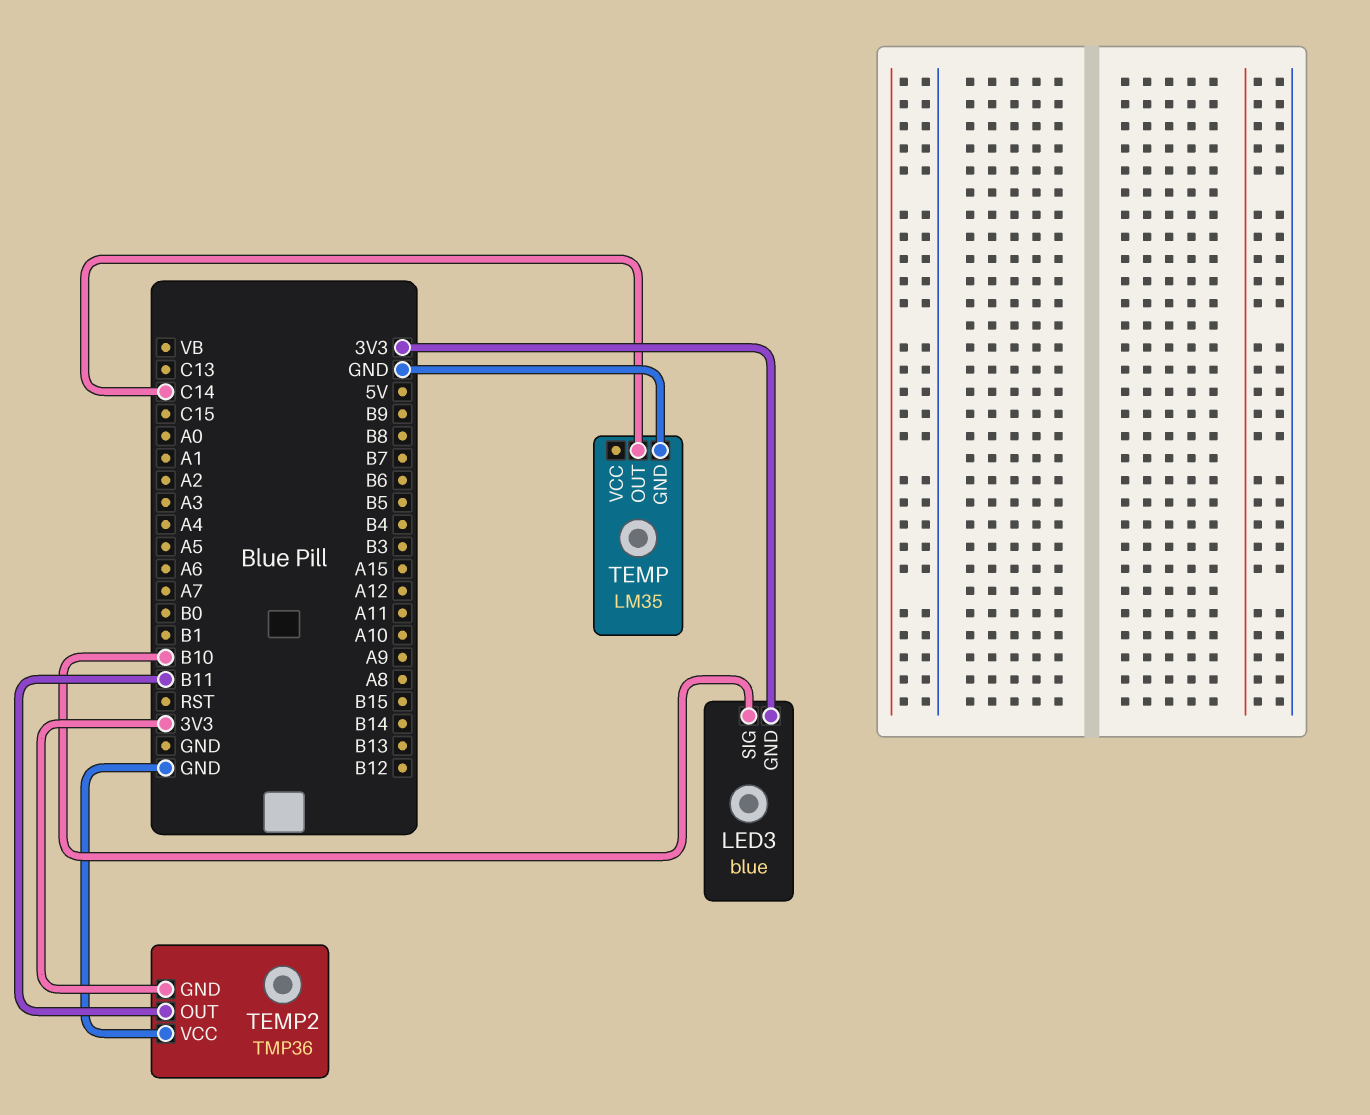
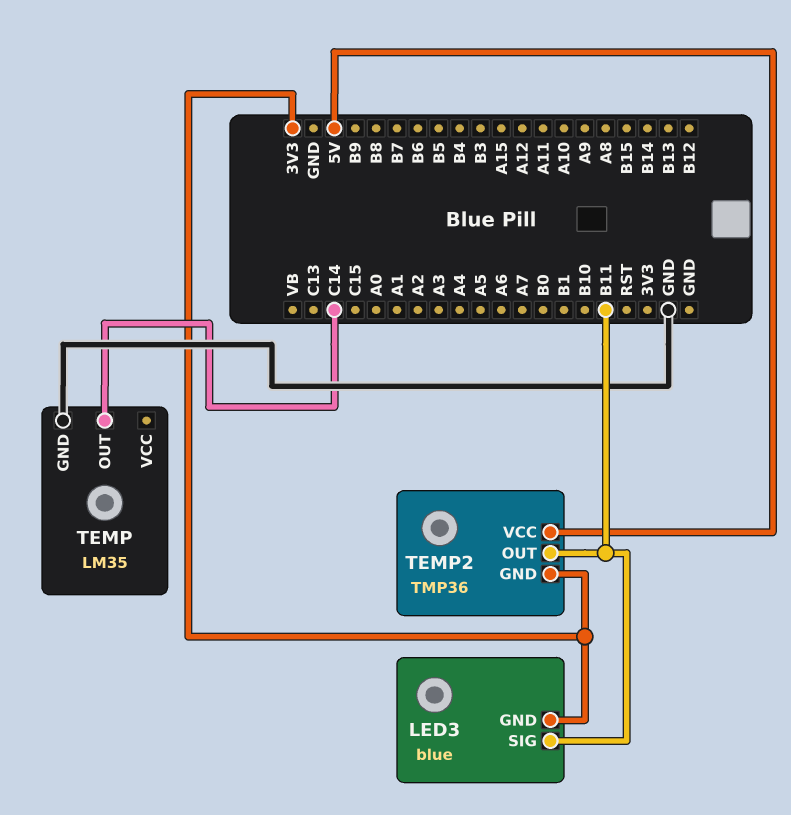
LED3 pin SIG: B10 -> B11
TEMP2 pin VCC: GND -> 5V

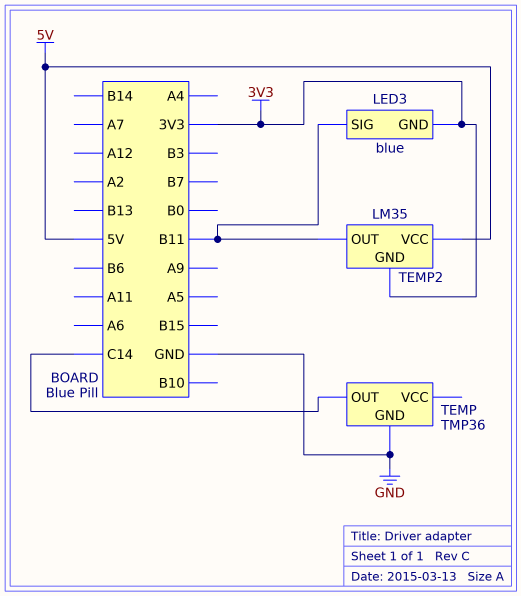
TEMP: LM35 -> TMP36
TEMP2: TMP36 -> LM35

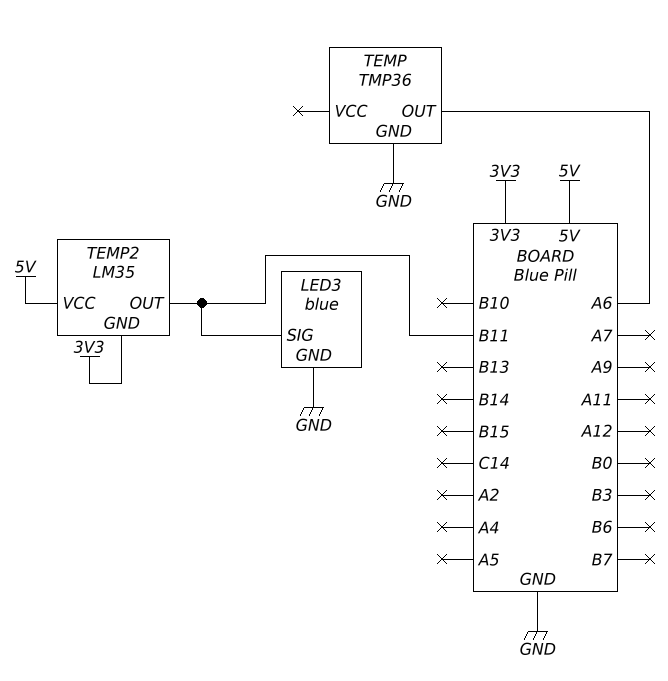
LED3 pin GND: 3V3 -> GND
TEMP pin OUT: C14 -> A6

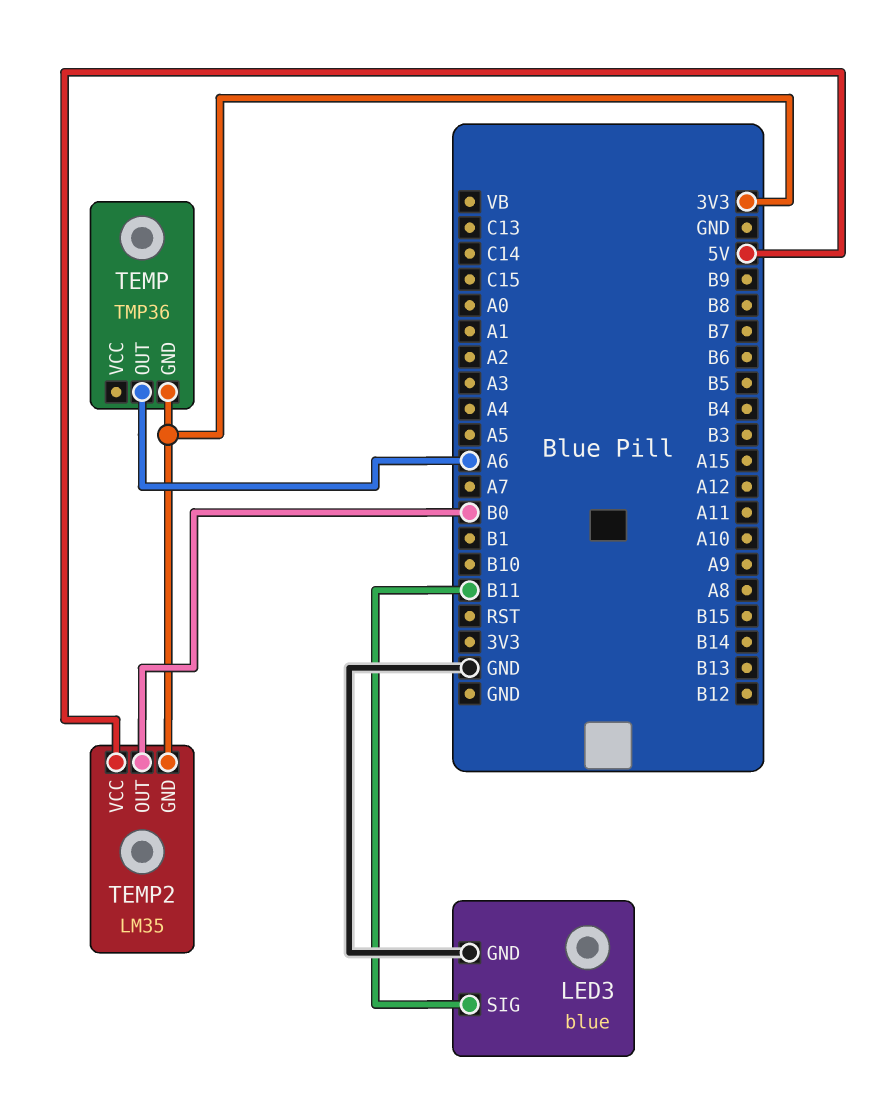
TEMP pin GND: GND -> 3V3
TEMP2 pin OUT: B11 -> B0

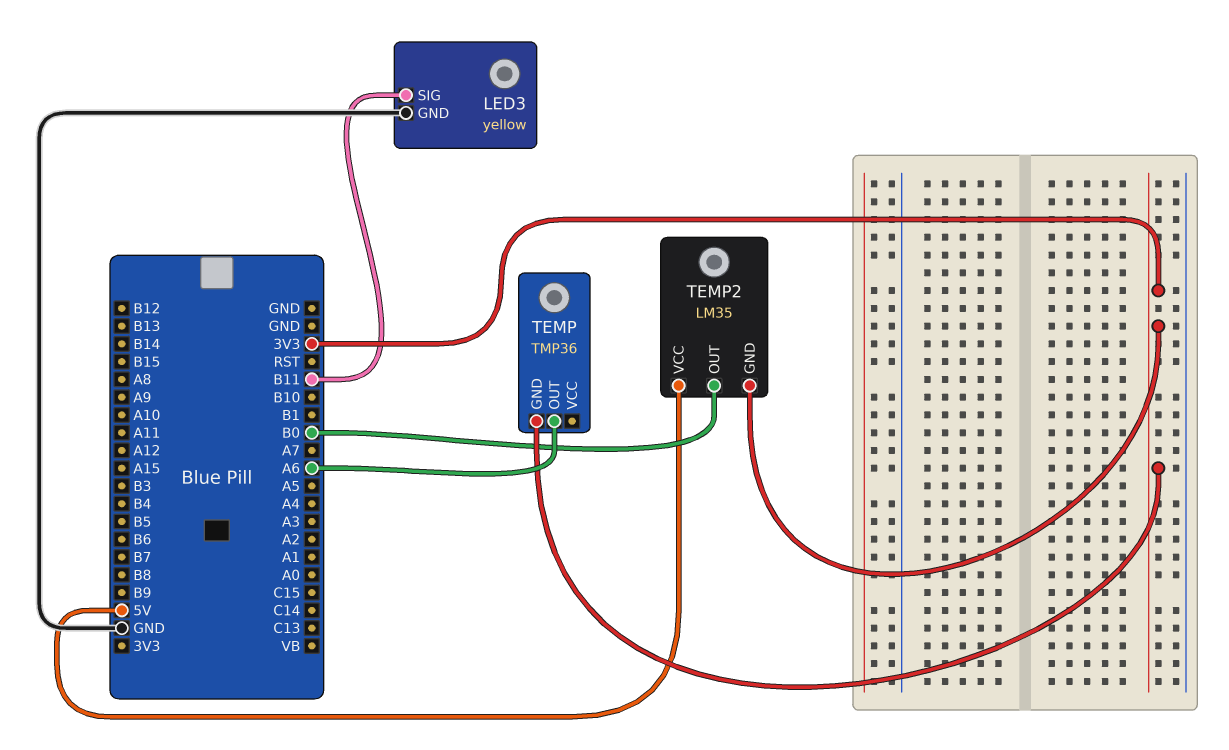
LED3: blue -> yellow

